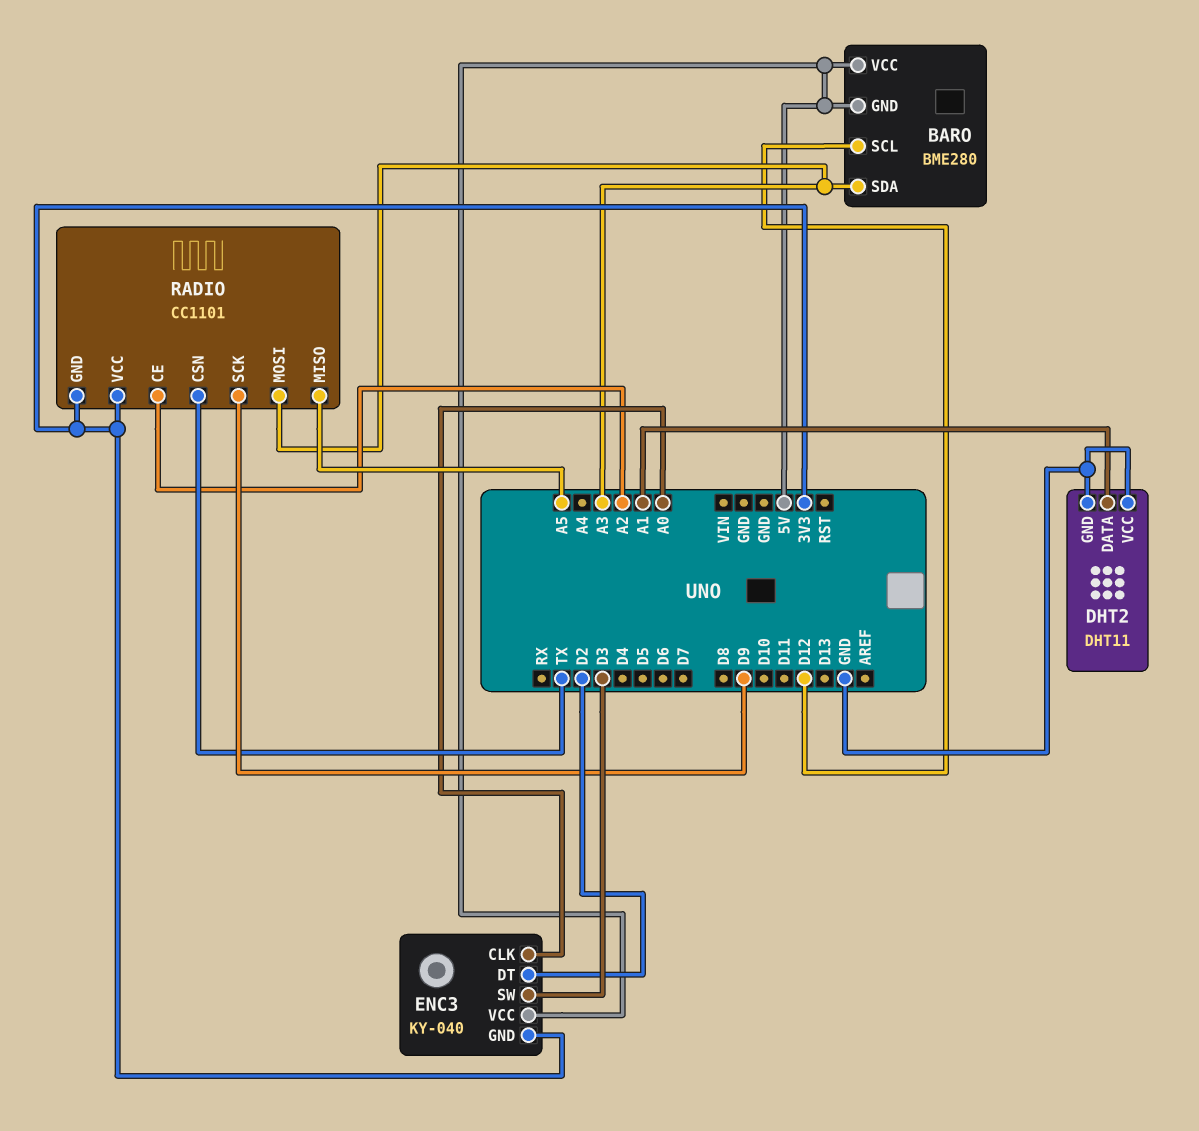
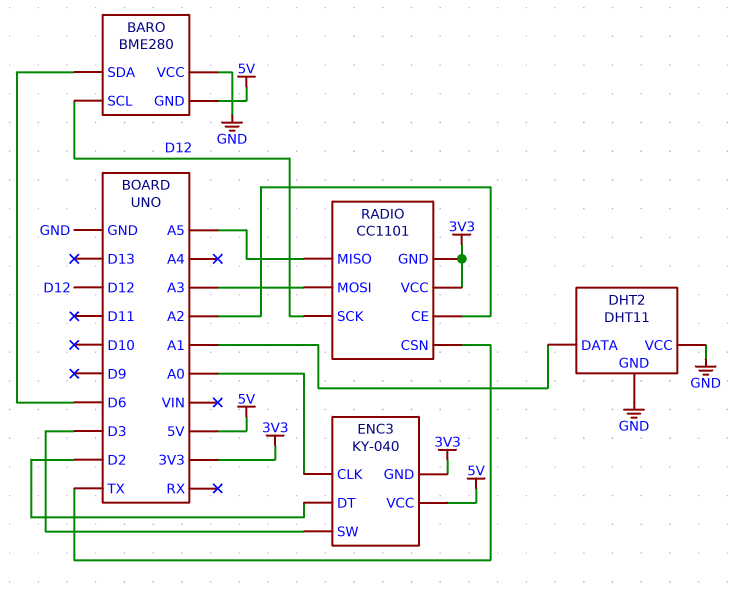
BARO pin SDA: A3 -> D6
BARO pin VCC: 5V -> GND
RADIO pin SCK: D9 -> D12

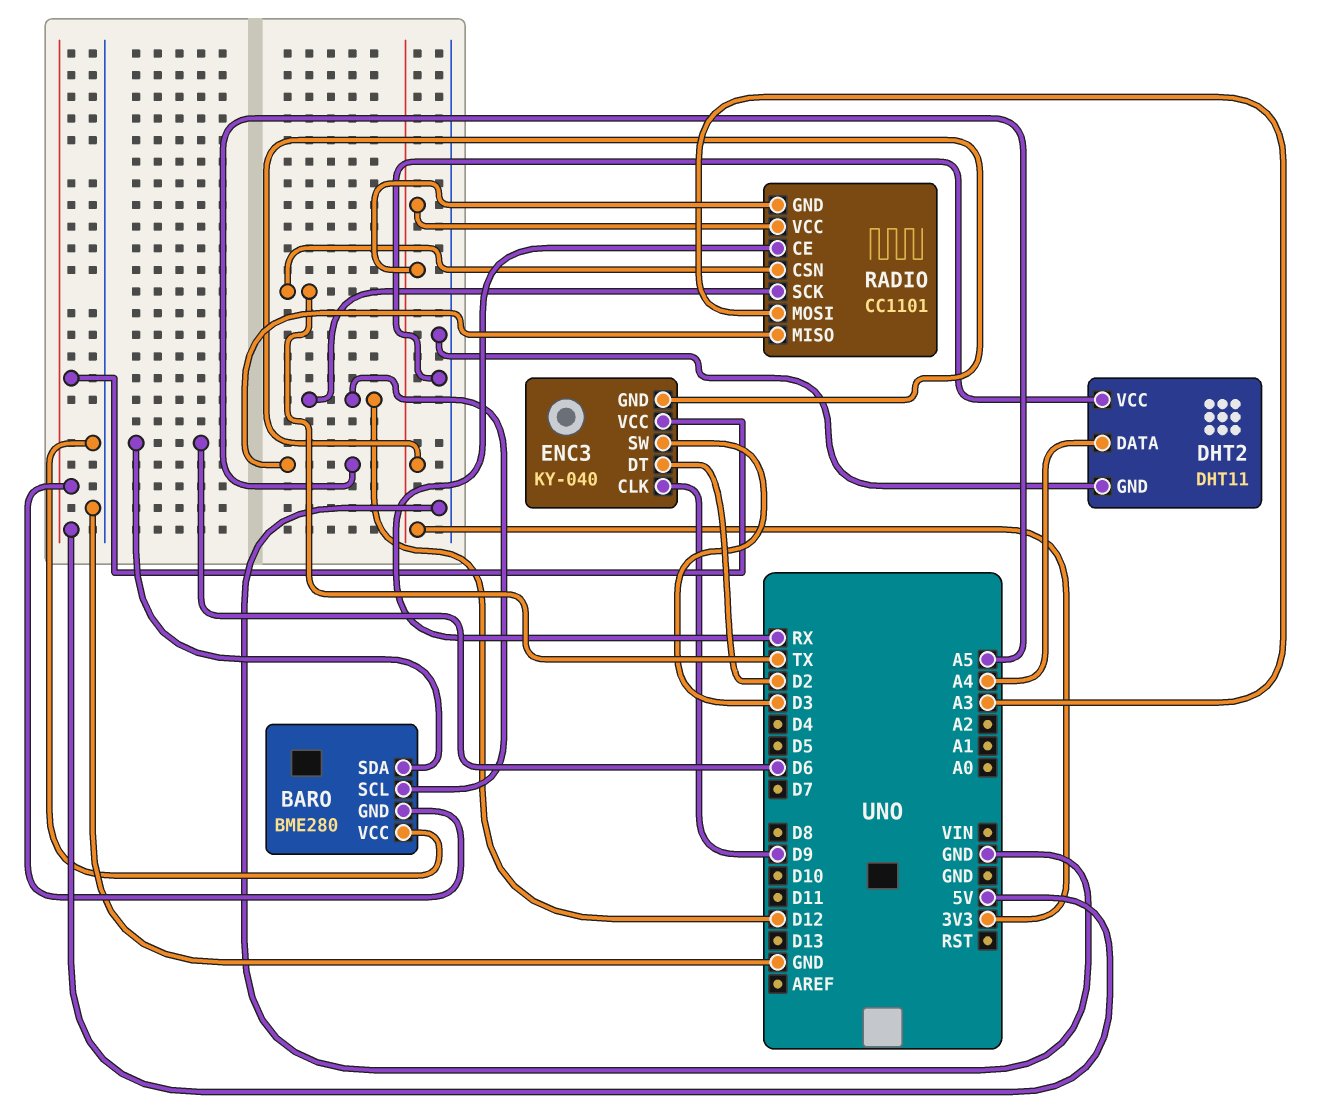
DHT2 pin DATA: A1 -> A4
ENC3 pin CLK: A0 -> D9
RADIO pin CE: A2 -> RX

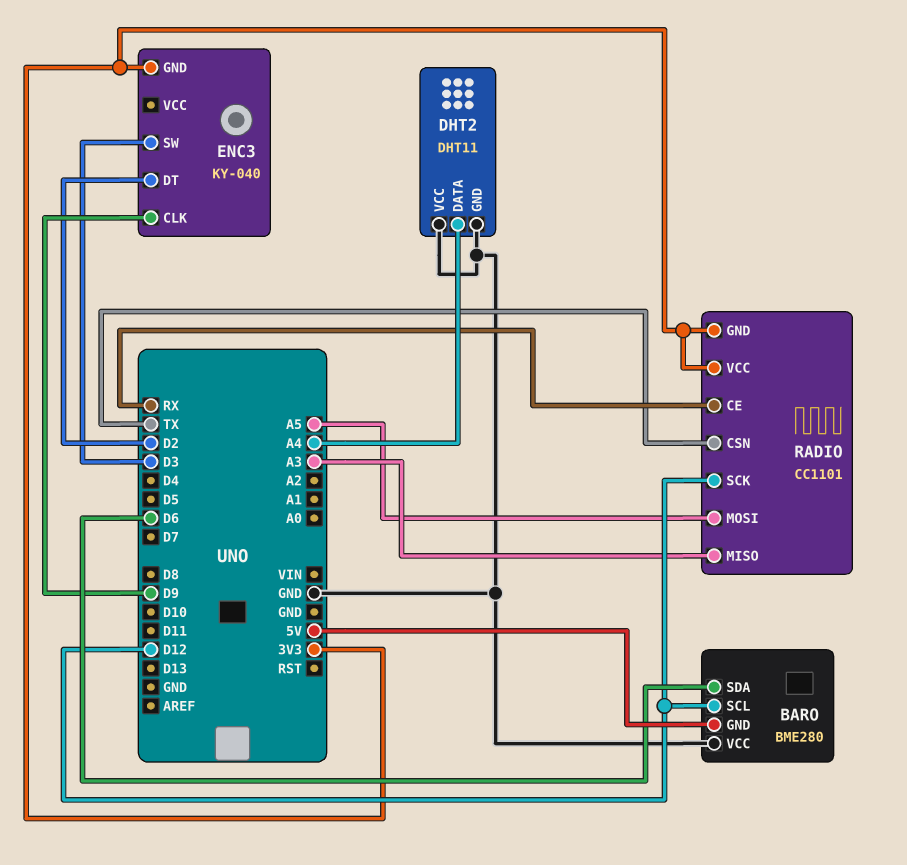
ENC3 pin VCC: 5V -> none
RADIO pin MISO: A5 -> A3
RADIO pin MOSI: A3 -> A5

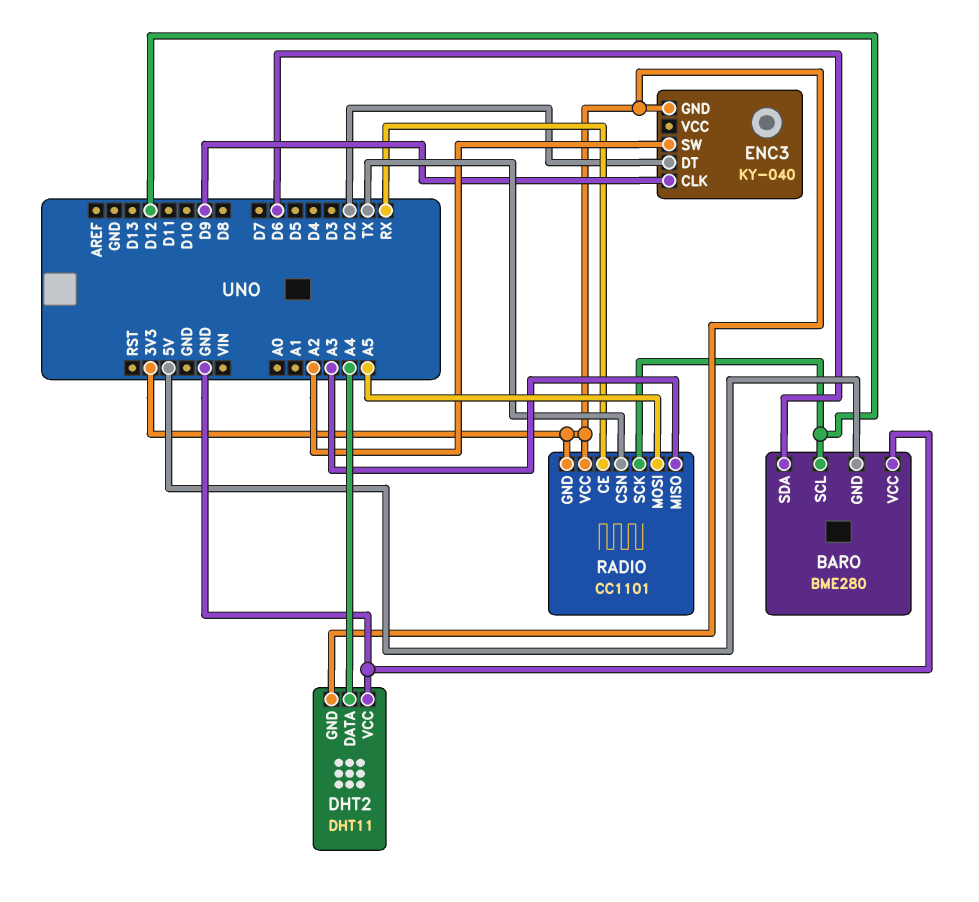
DHT2 pin GND: GND -> 3V3
ENC3 pin SW: D3 -> A2

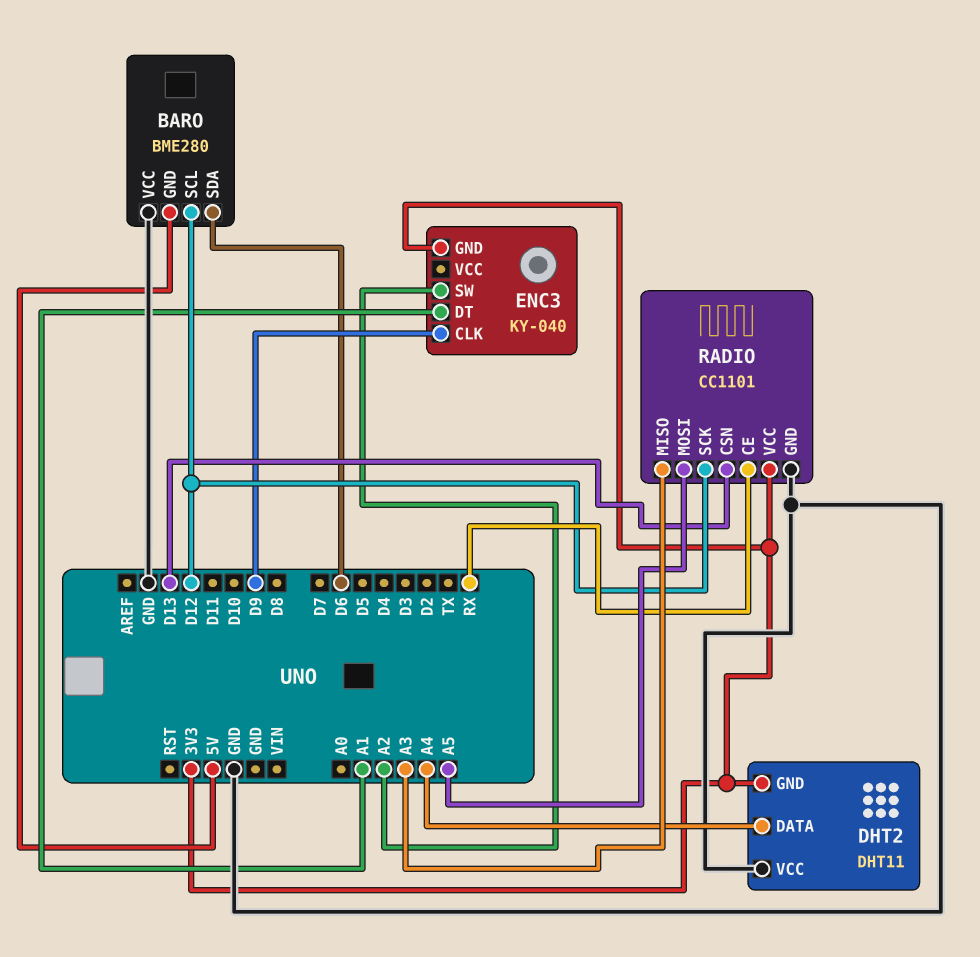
ENC3 pin DT: D2 -> A1
RADIO pin CSN: TX -> D13
RADIO pin GND: 3V3 -> GND

